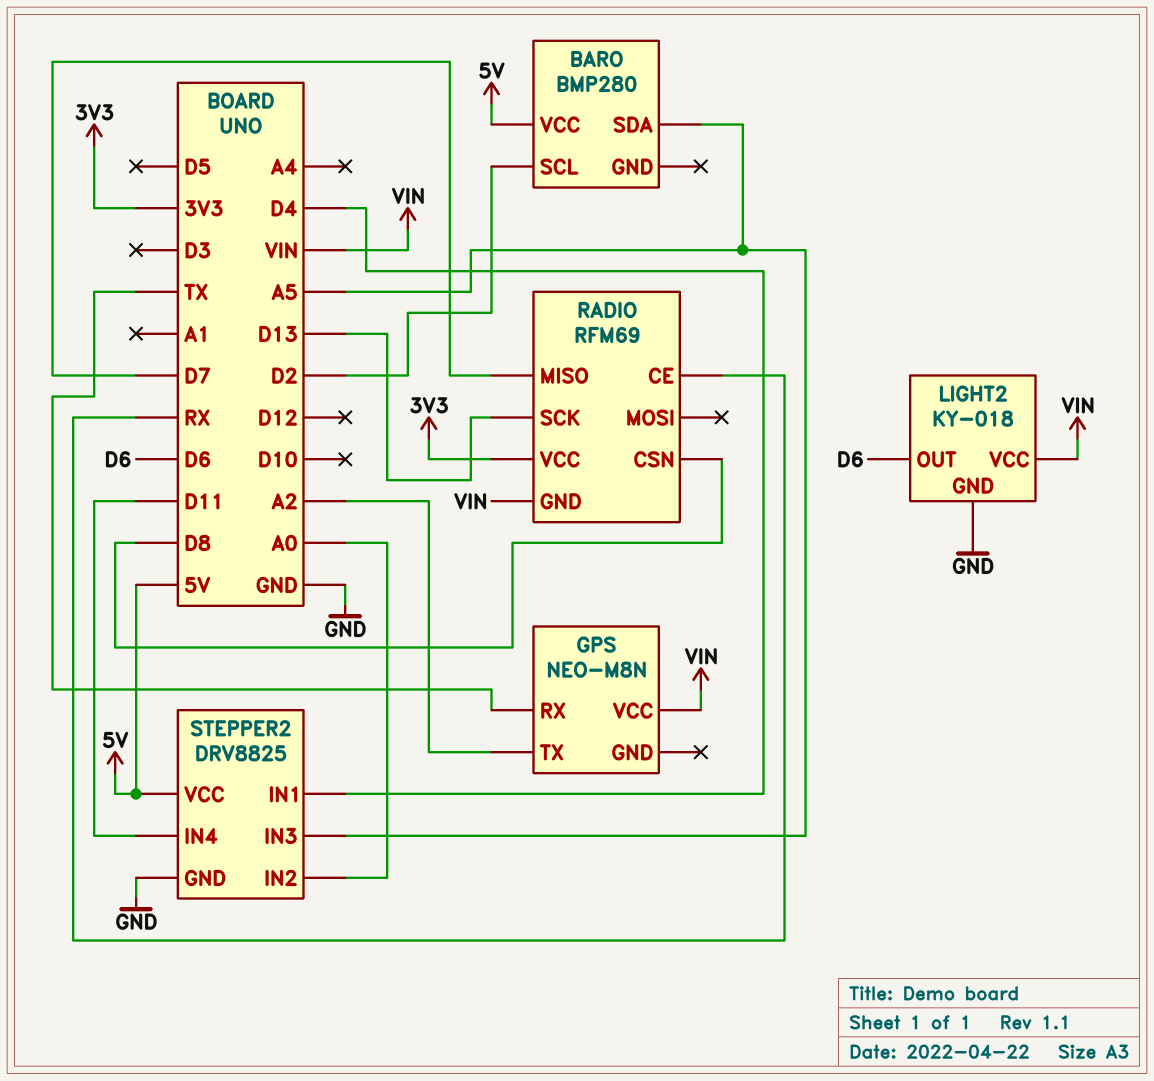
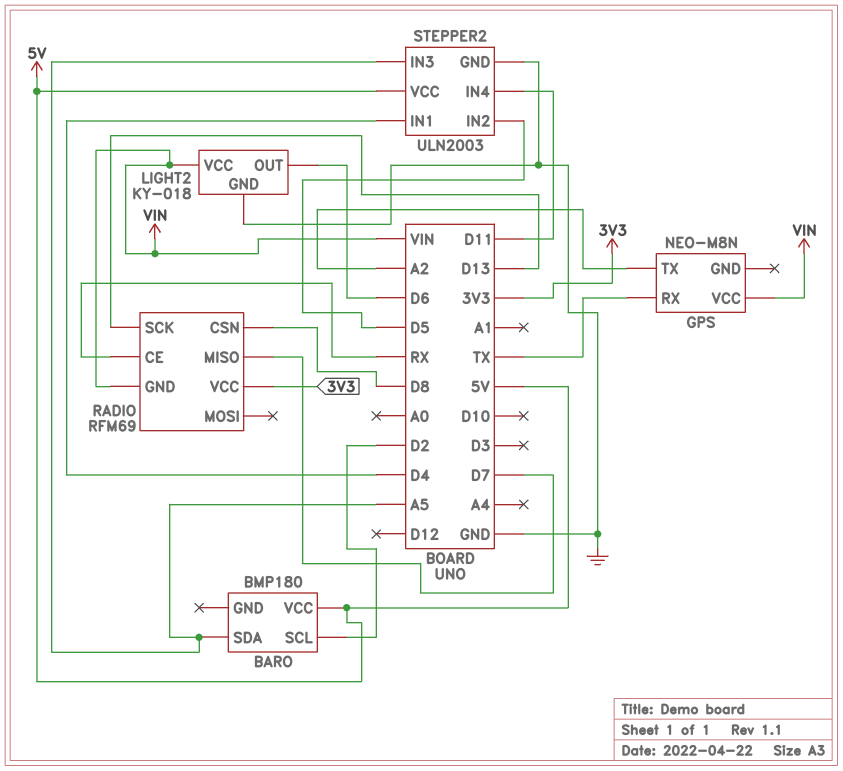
BARO: BMP280 -> BMP180
STEPPER2: DRV8825 -> ULN2003
STEPPER2 pin IN2: A0 -> D5

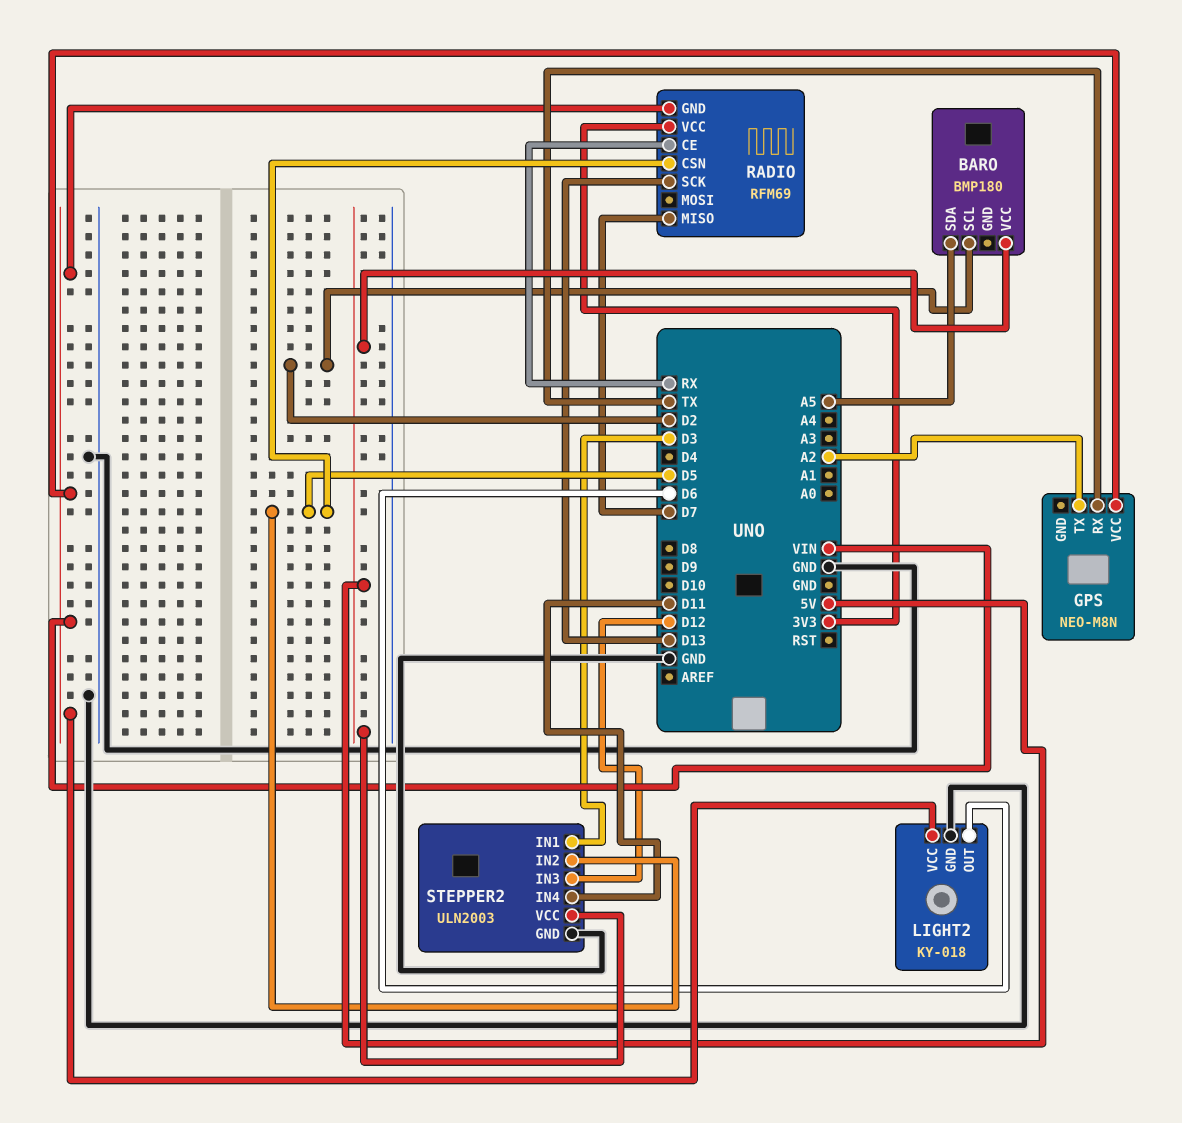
RADIO pin CSN: D8 -> D5
STEPPER2 pin IN1: D4 -> D3
STEPPER2 pin IN3: A5 -> D12

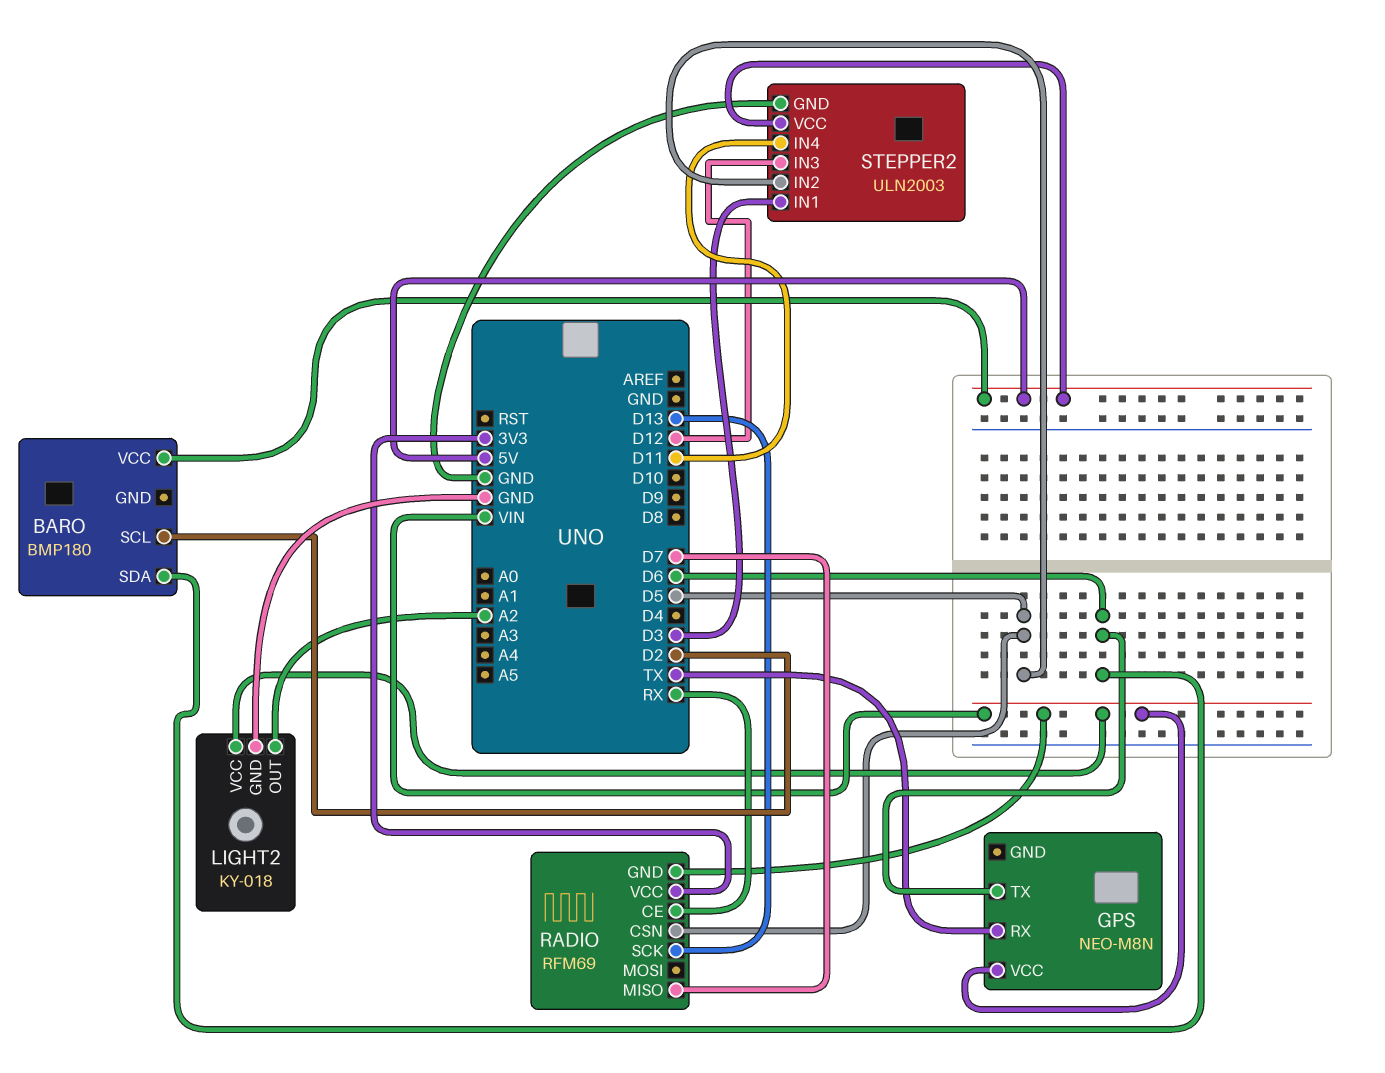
BARO pin SDA: A5 -> D6
GPS pin TX: A2 -> D6
LIGHT2 pin OUT: D6 -> A2

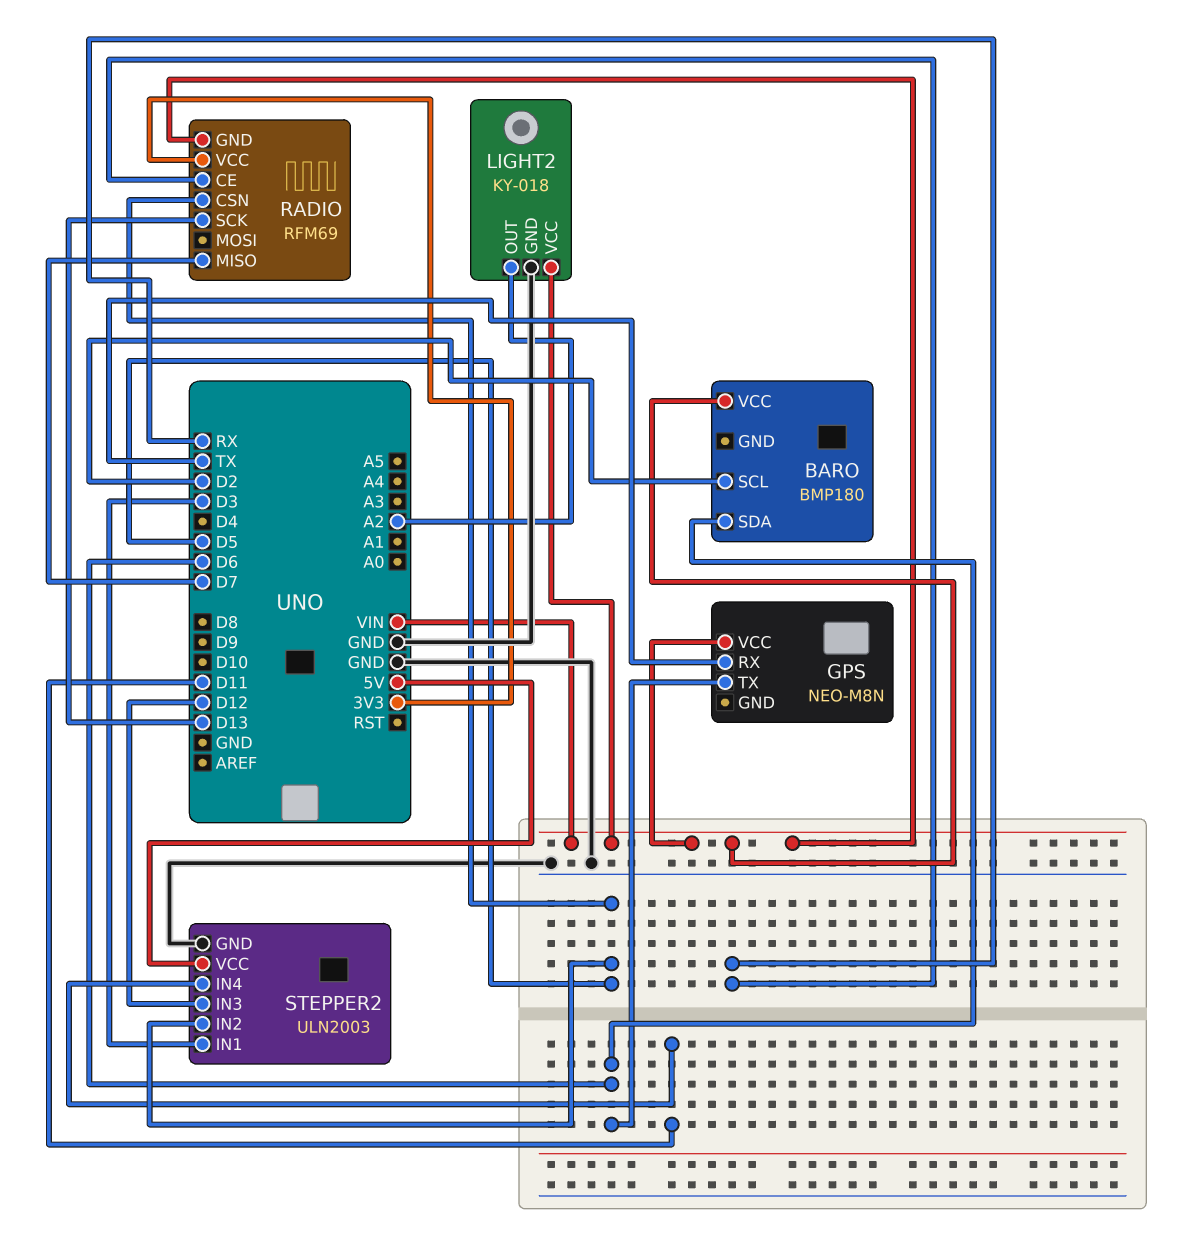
BARO pin VCC: 5V -> VIN

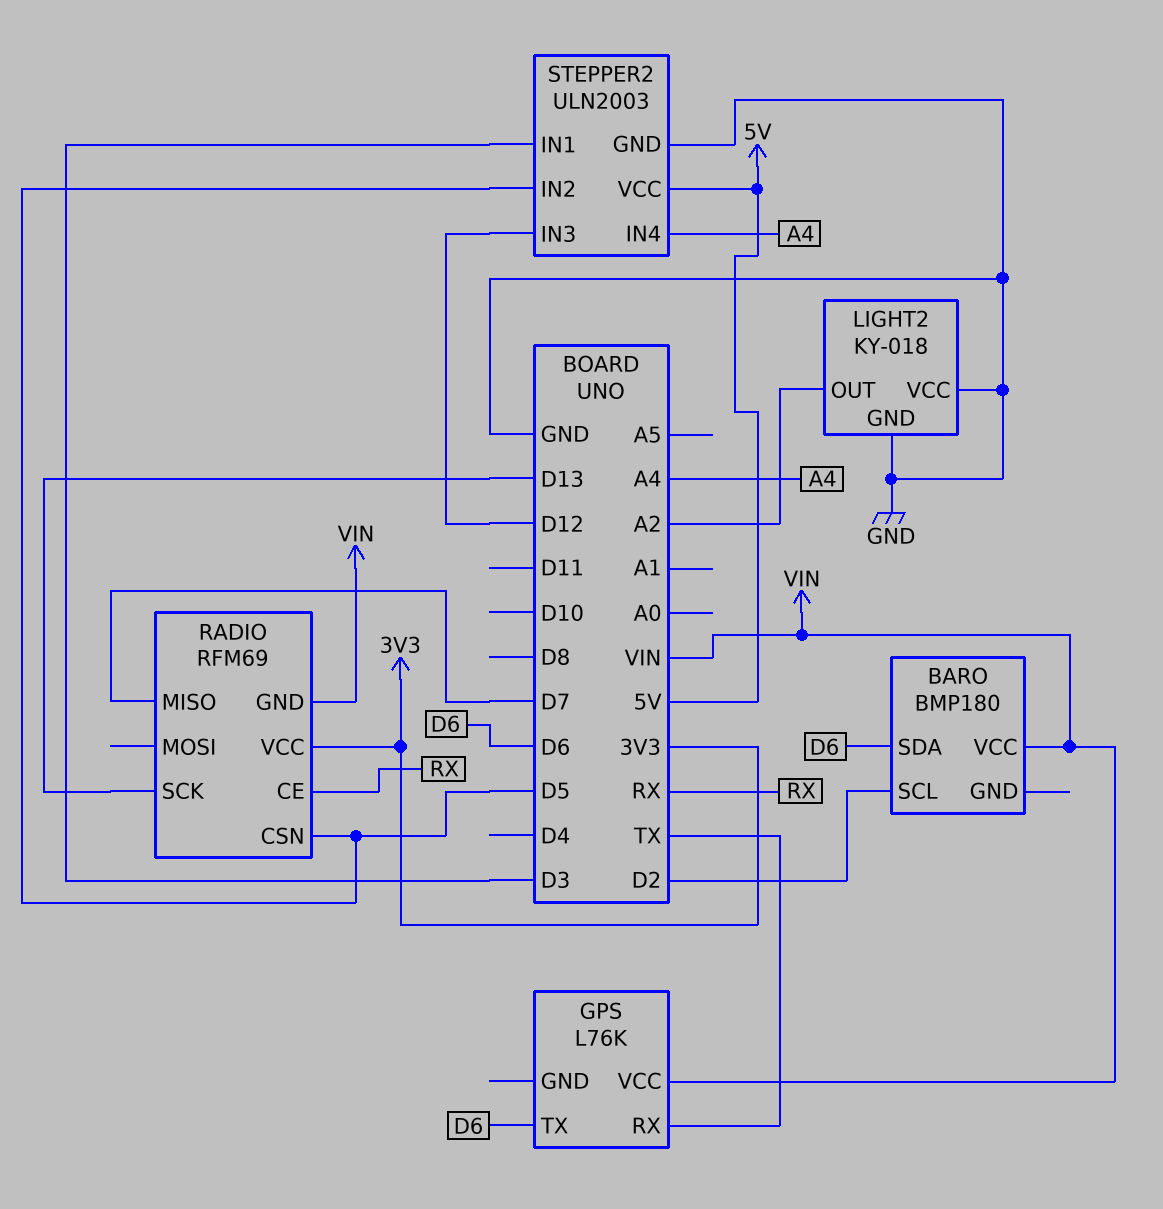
GPS: NEO-M8N -> L76K
LIGHT2 pin VCC: VIN -> GND
STEPPER2 pin IN4: D11 -> A4

